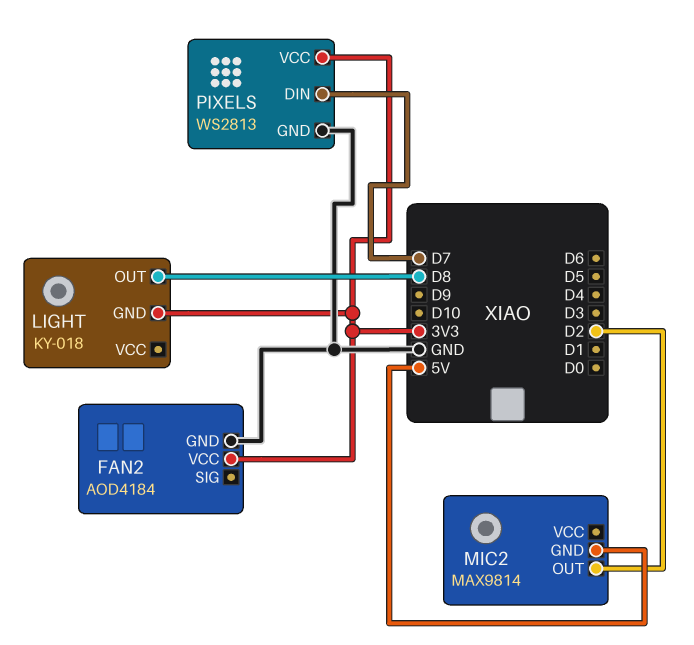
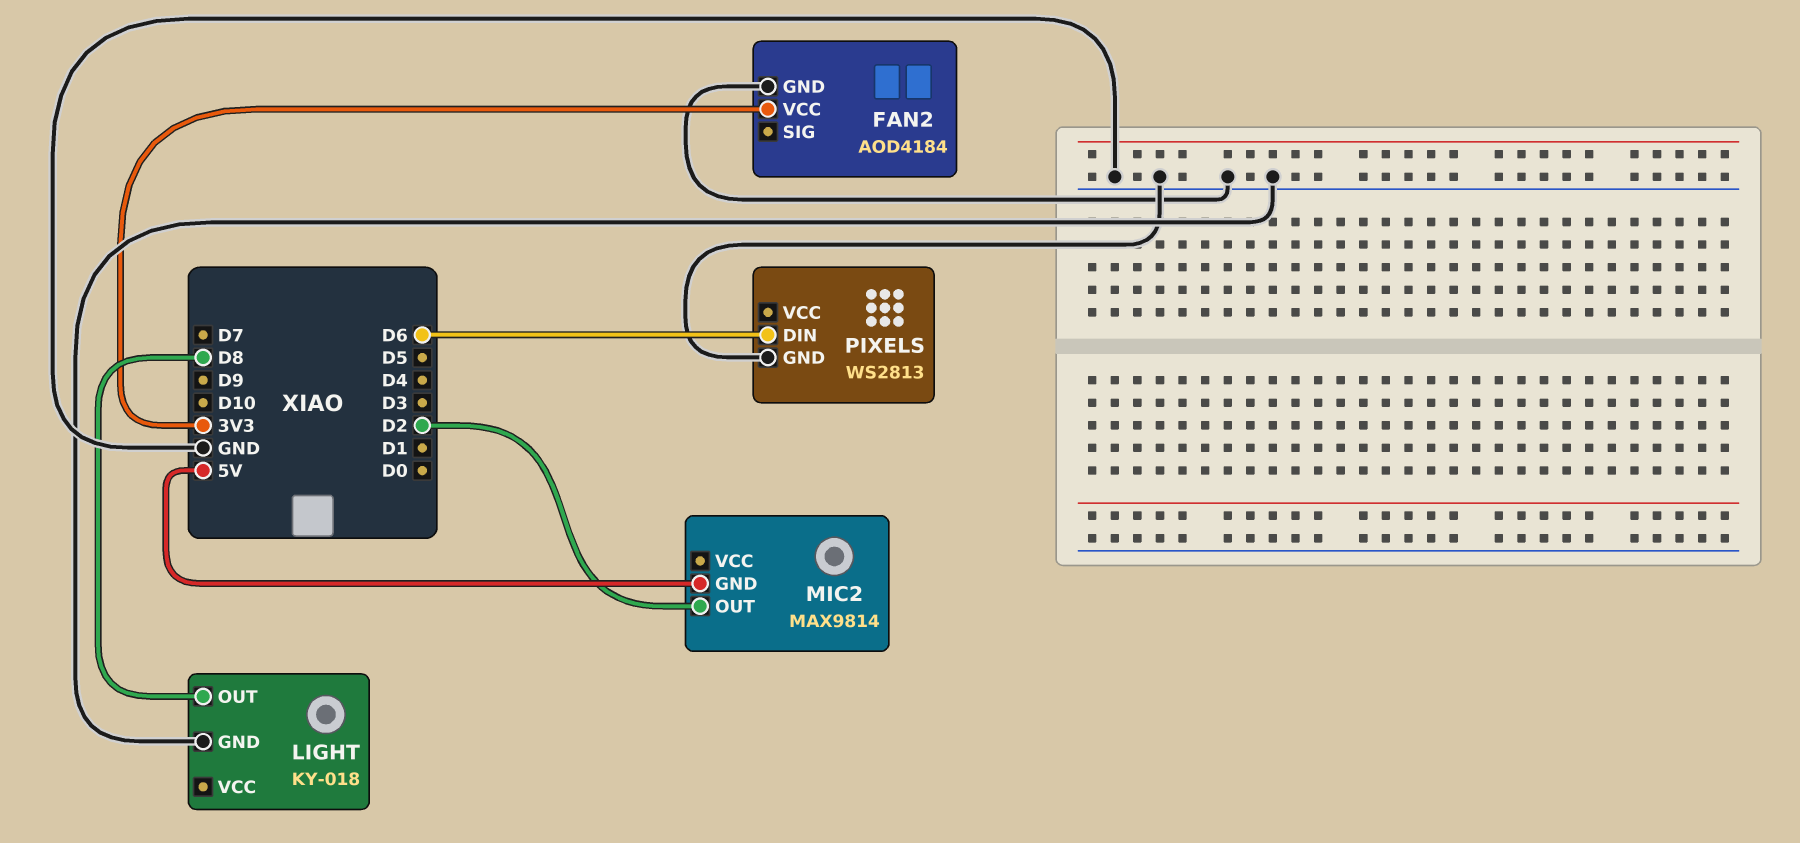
LIGHT pin GND: 3V3 -> GND
PIXELS pin DIN: D7 -> D6
PIXELS pin VCC: 3V3 -> none

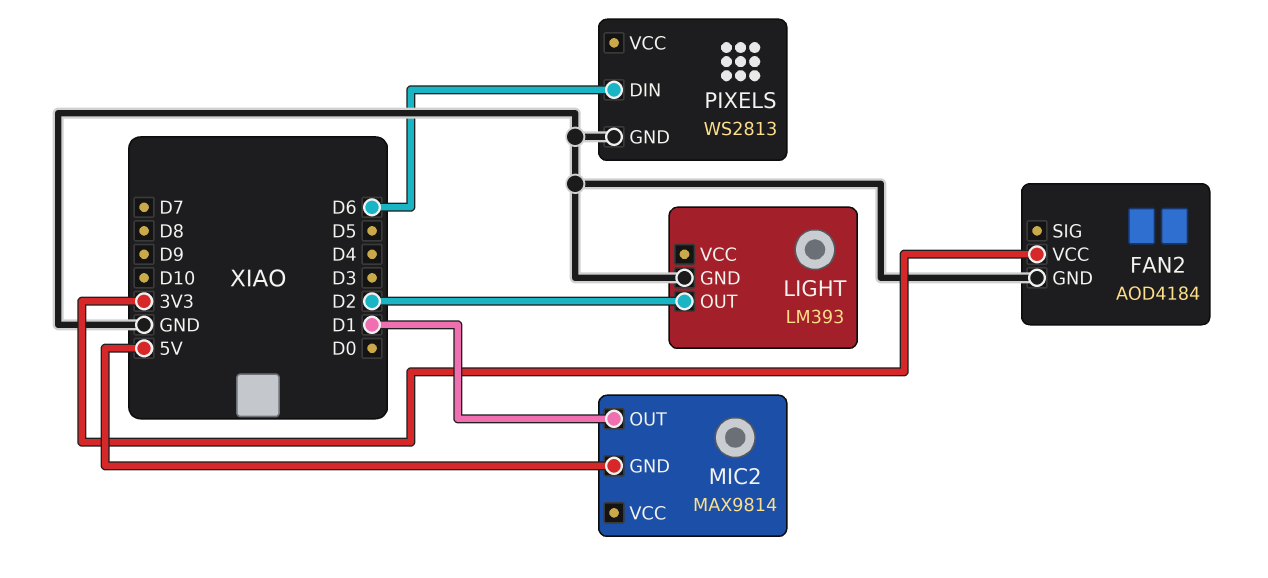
LIGHT: KY-018 -> LM393
LIGHT pin OUT: D8 -> D2
MIC2 pin OUT: D2 -> D1

